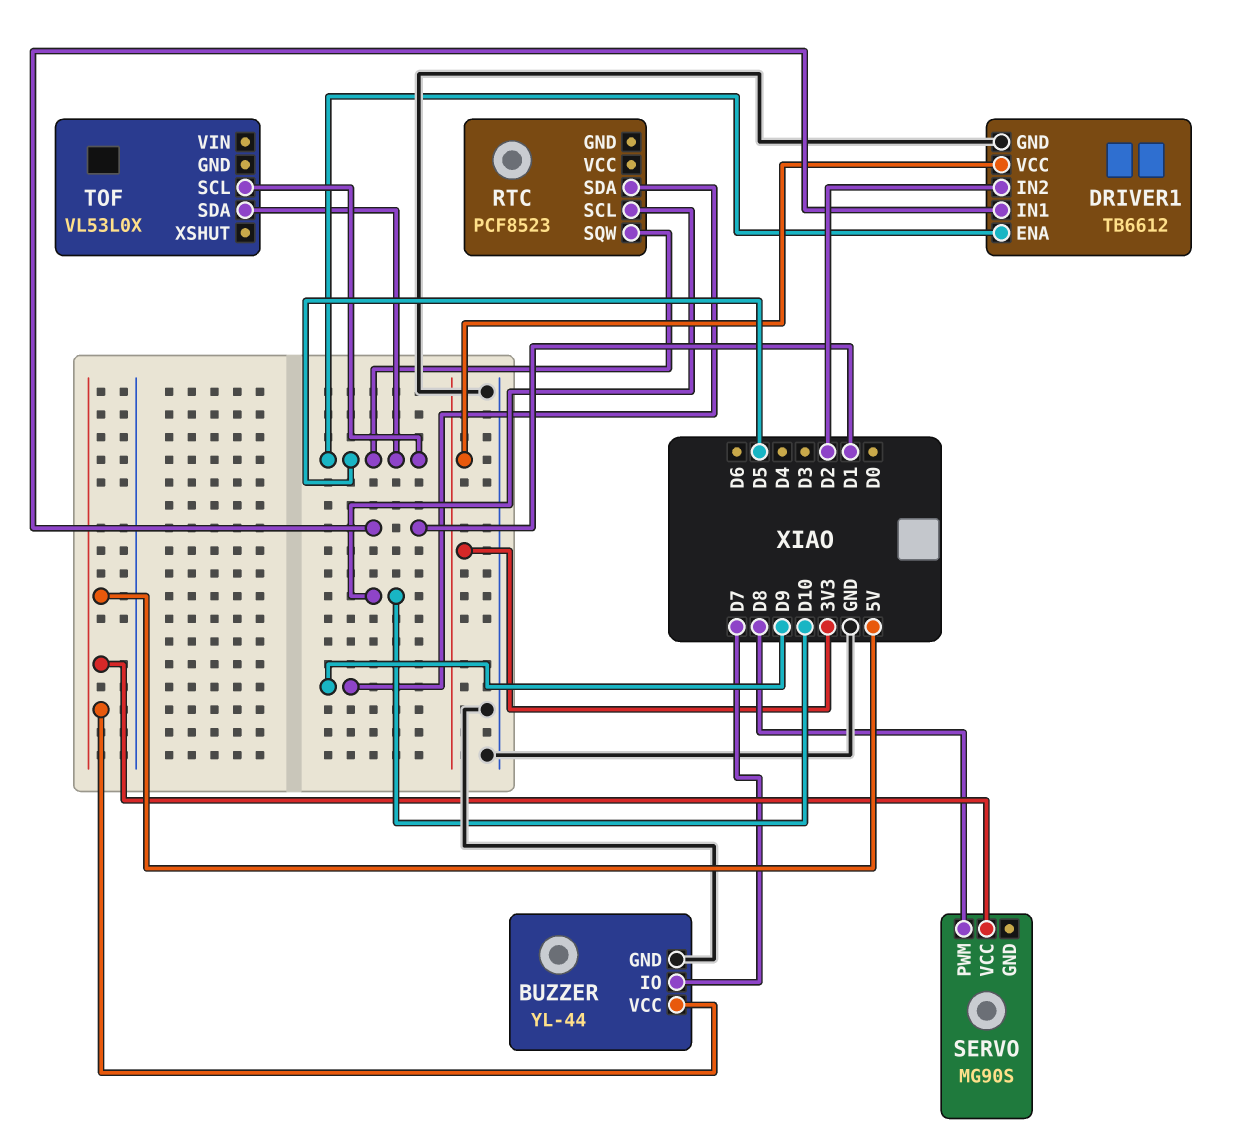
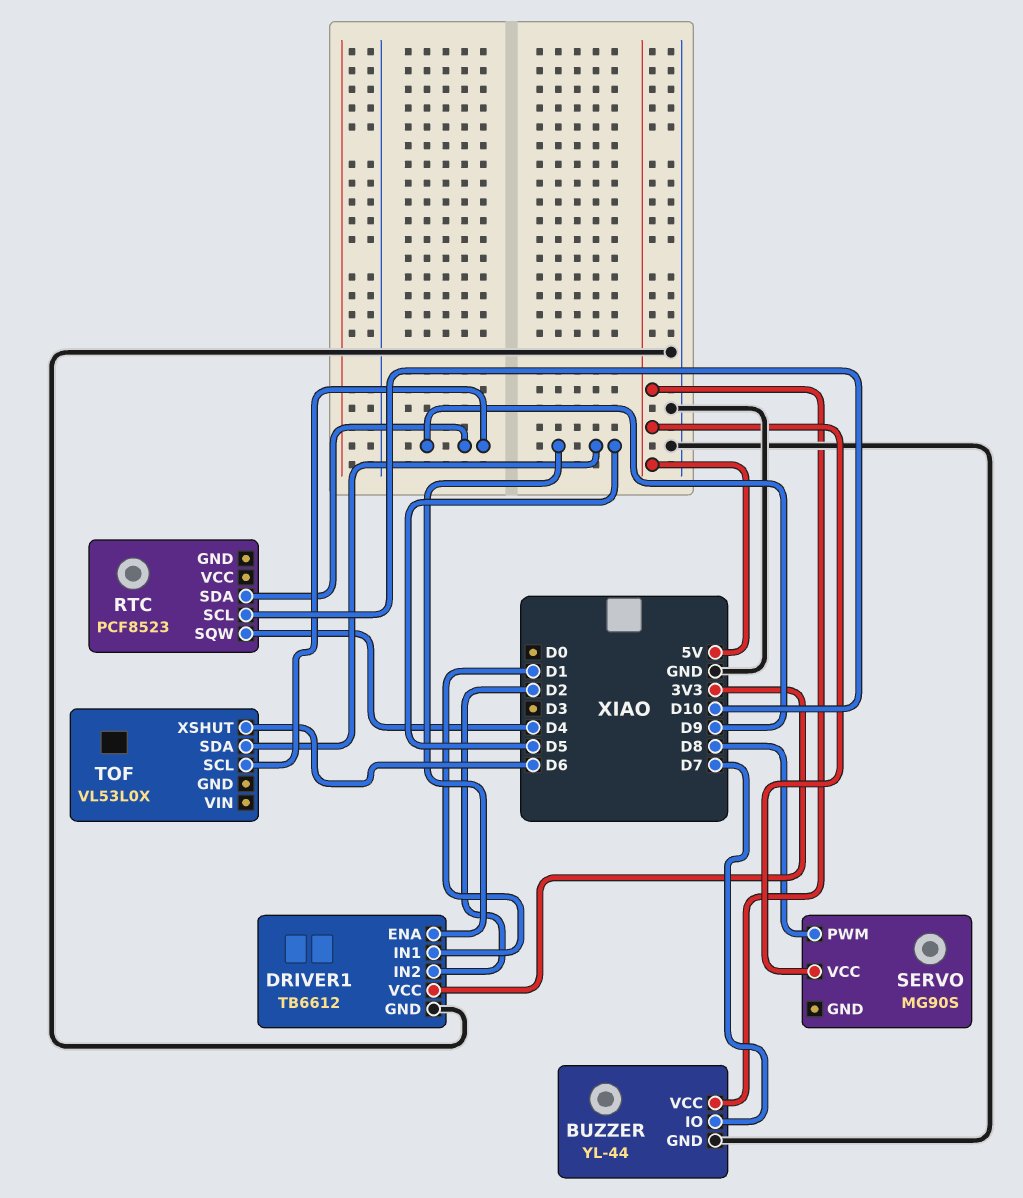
RTC pin SQW: D5 -> D4
TOF pin SCL: D5 -> D9
TOF pin XSHUT: none -> D6

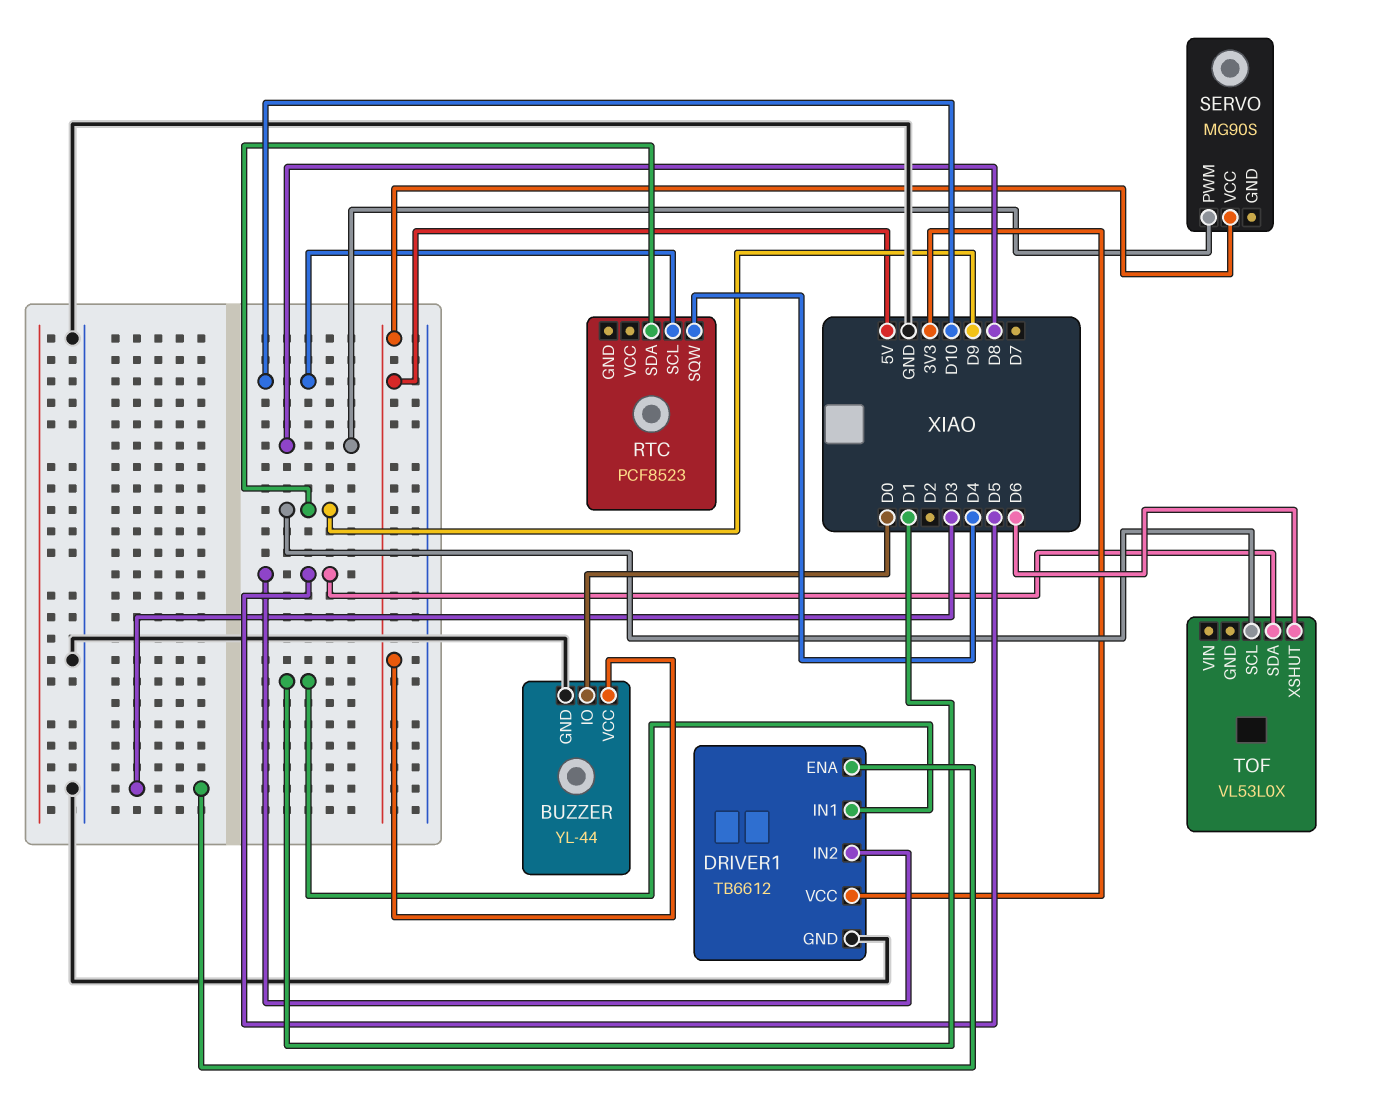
BUZZER pin IO: D7 -> D0
DRIVER1 pin ENA: D5 -> D3
DRIVER1 pin IN2: D2 -> D5

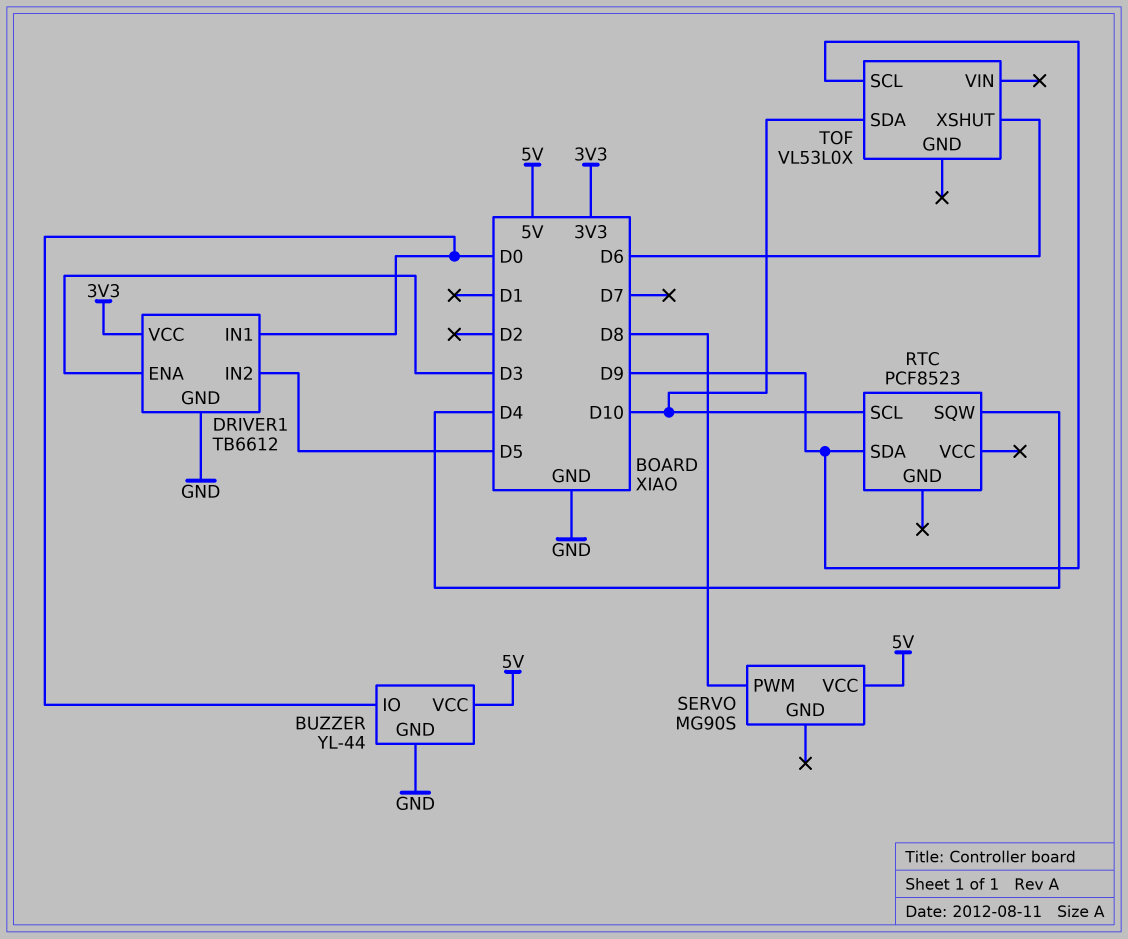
DRIVER1 pin IN1: D1 -> D0
TOF pin SDA: D5 -> D10

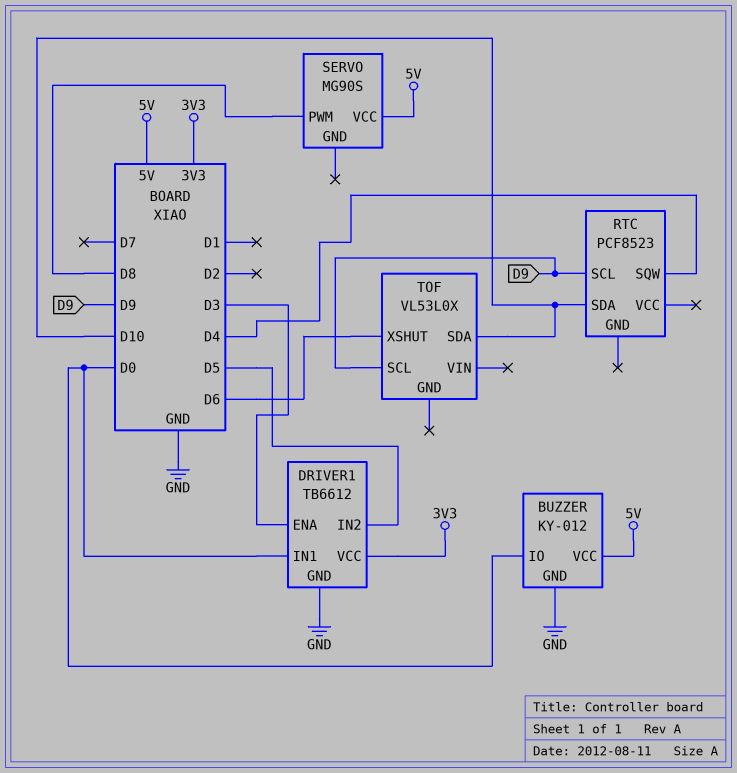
BUZZER: YL-44 -> KY-012
RTC pin SCL: D10 -> D9
RTC pin SDA: D9 -> D10

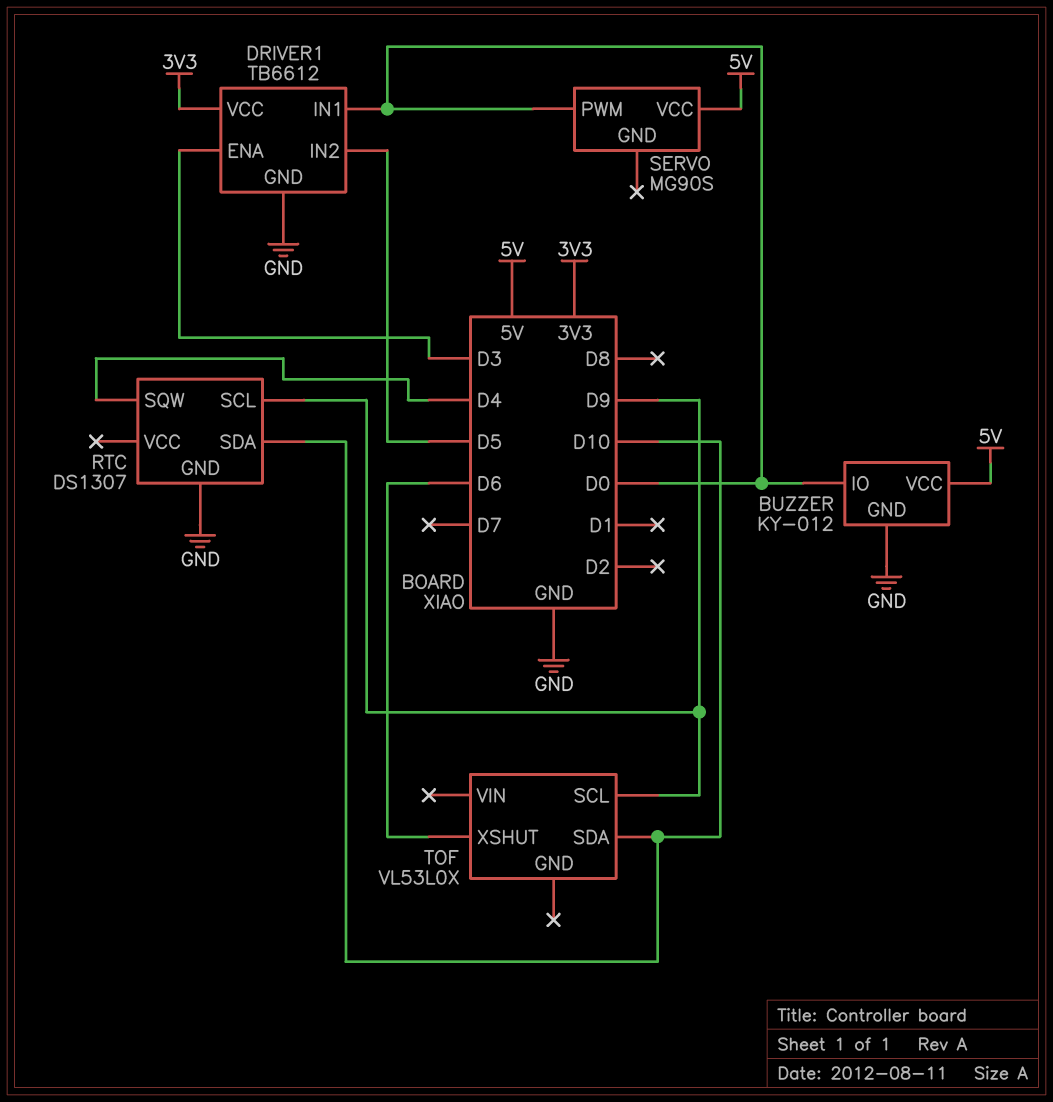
RTC: PCF8523 -> DS1307
RTC pin GND: none -> GND
SERVO pin PWM: D8 -> D0

